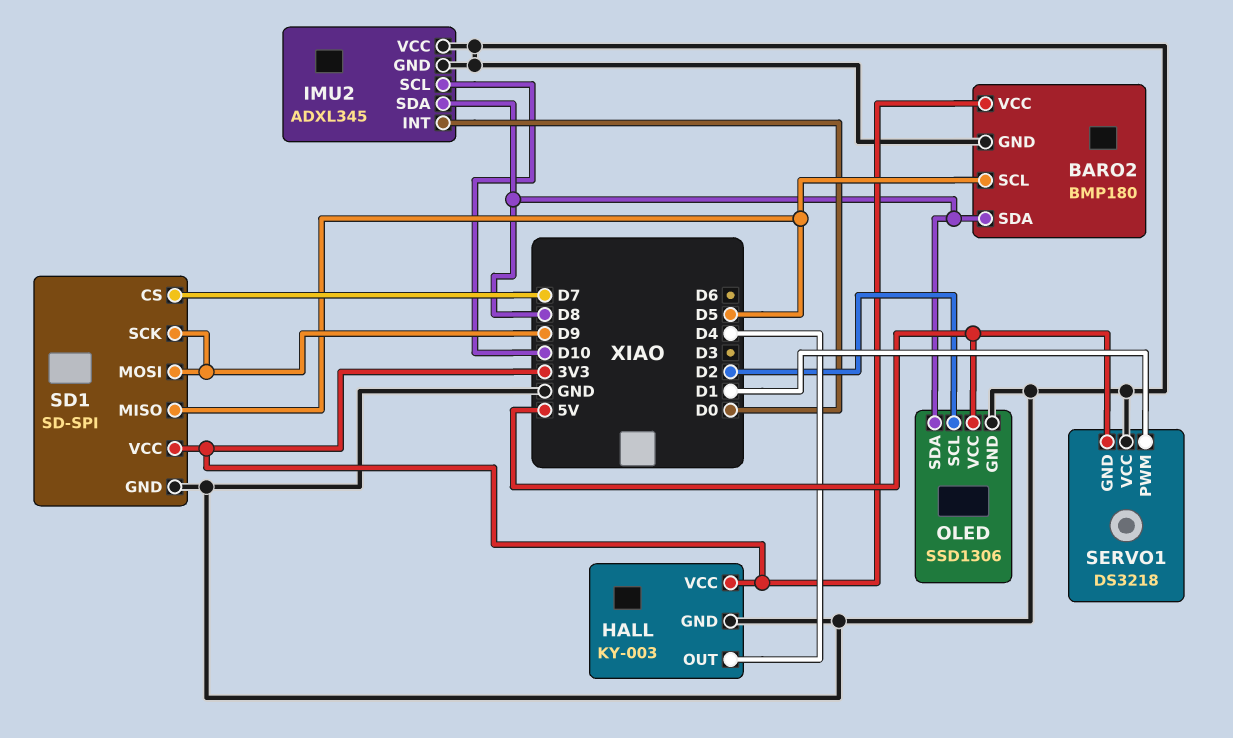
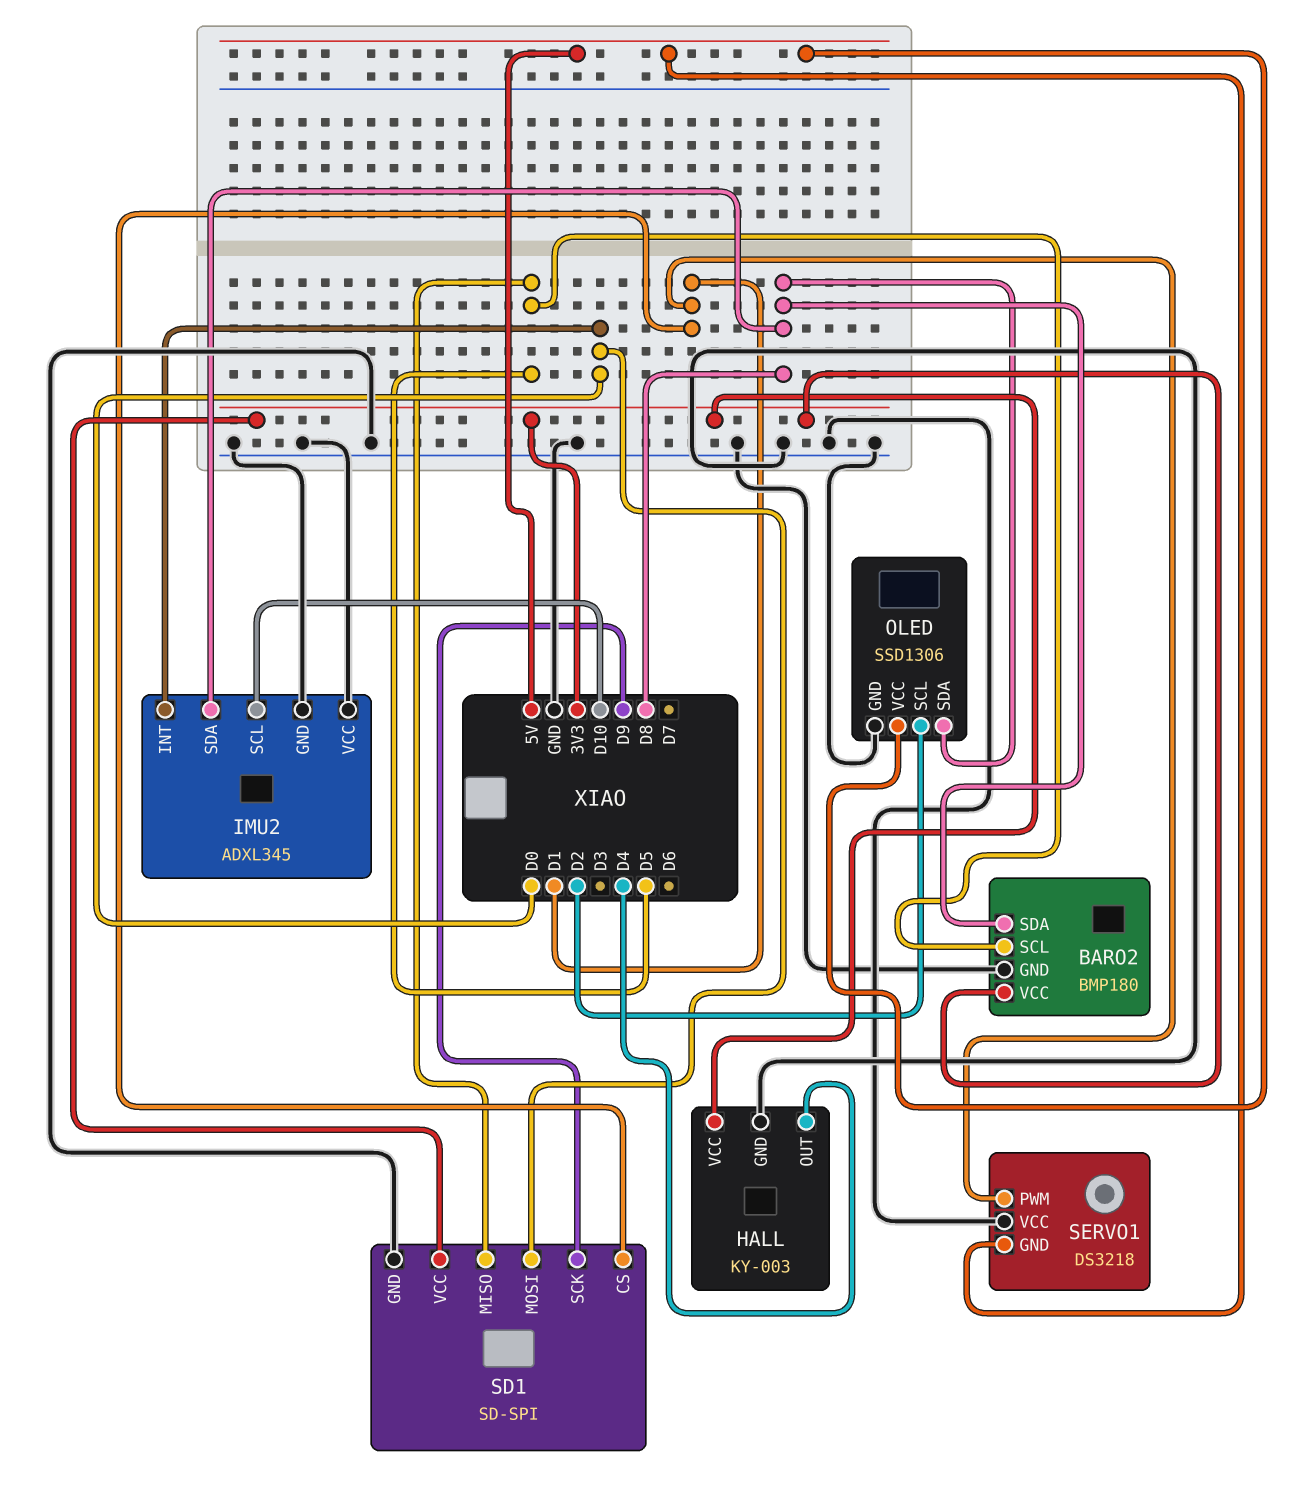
SD1 pin CS: D7 -> D1
SD1 pin MOSI: D9 -> D0

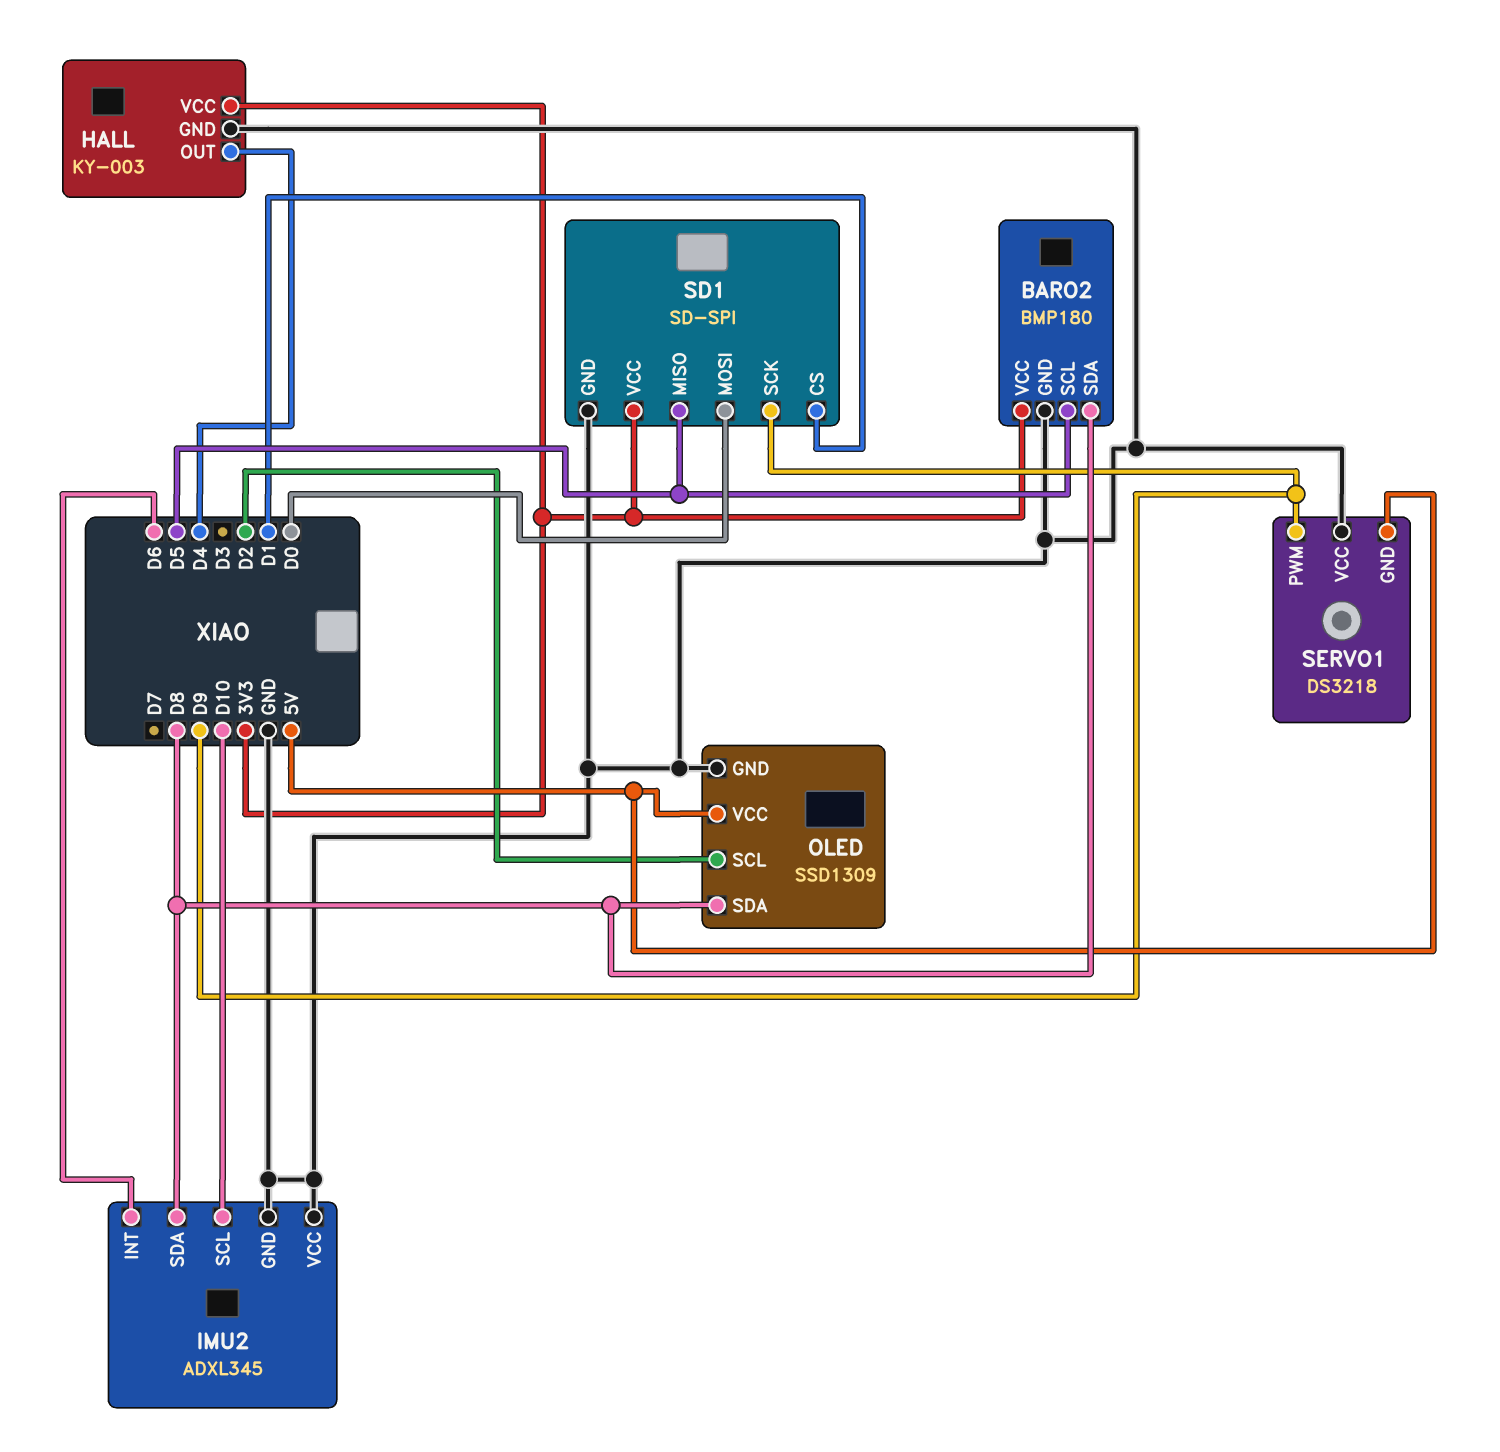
IMU2 pin INT: D0 -> D6
OLED: SSD1306 -> SSD1309
SERVO1 pin PWM: D1 -> D9

